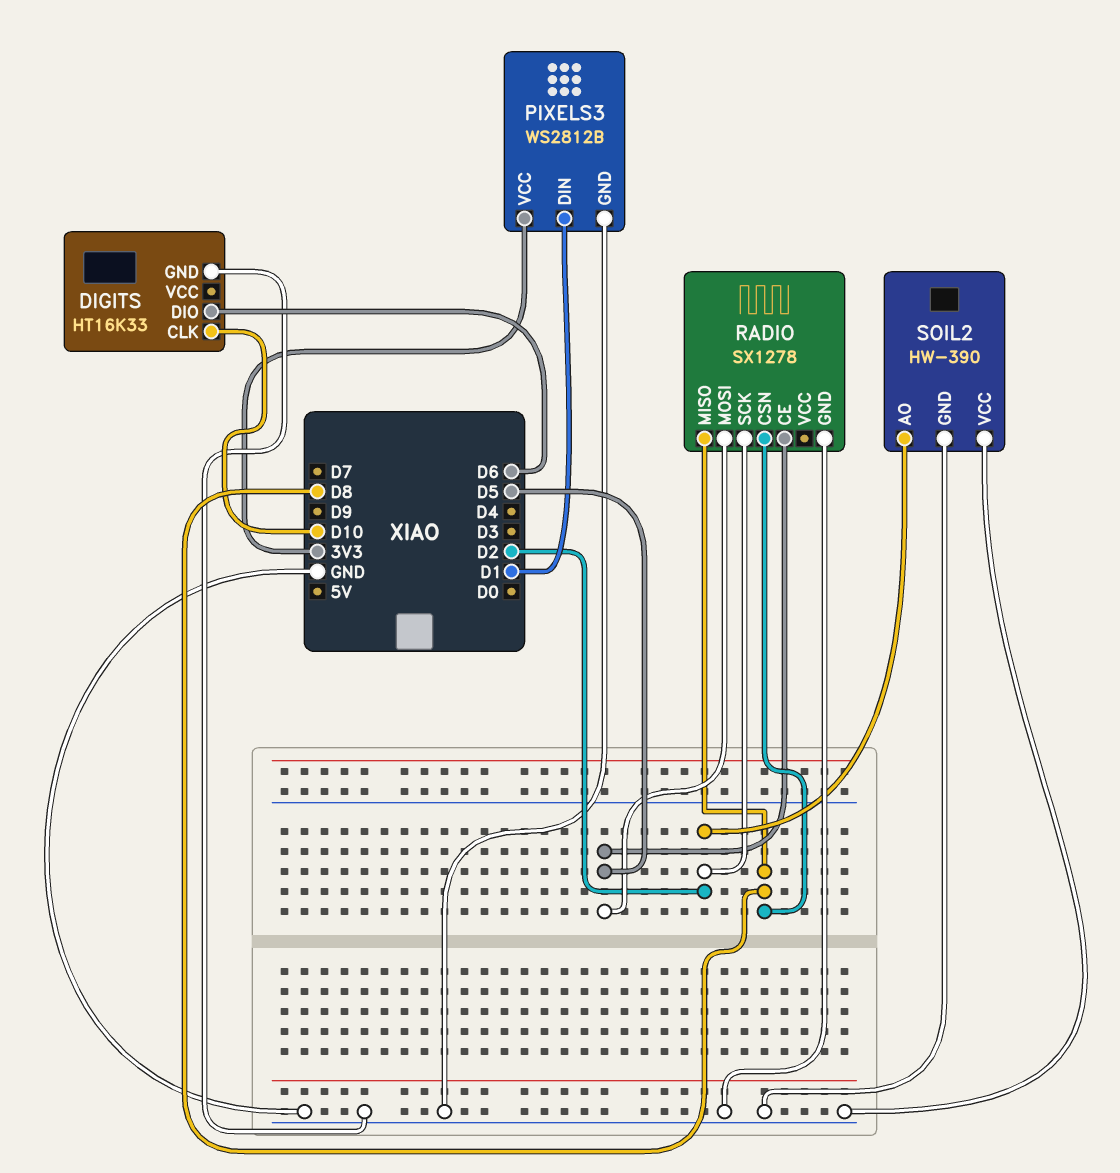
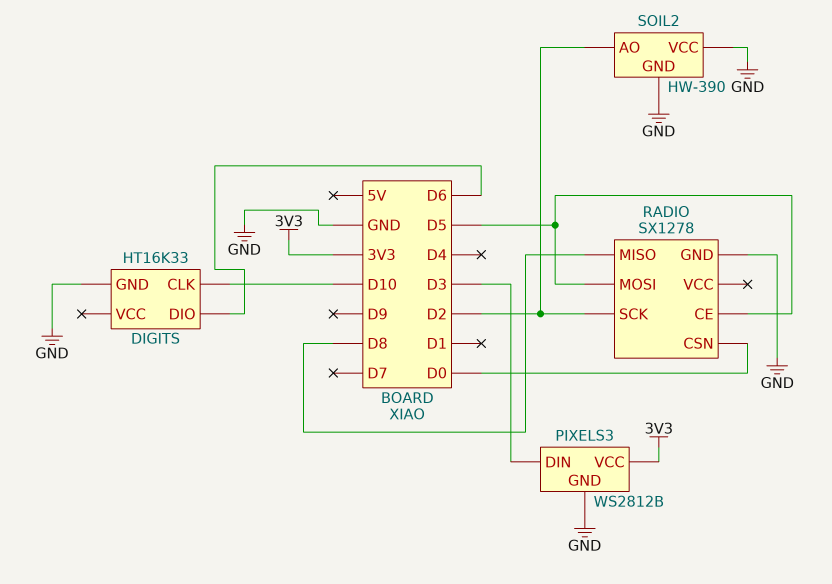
PIXELS3 pin DIN: D1 -> D3
RADIO pin CSN: D8 -> D0

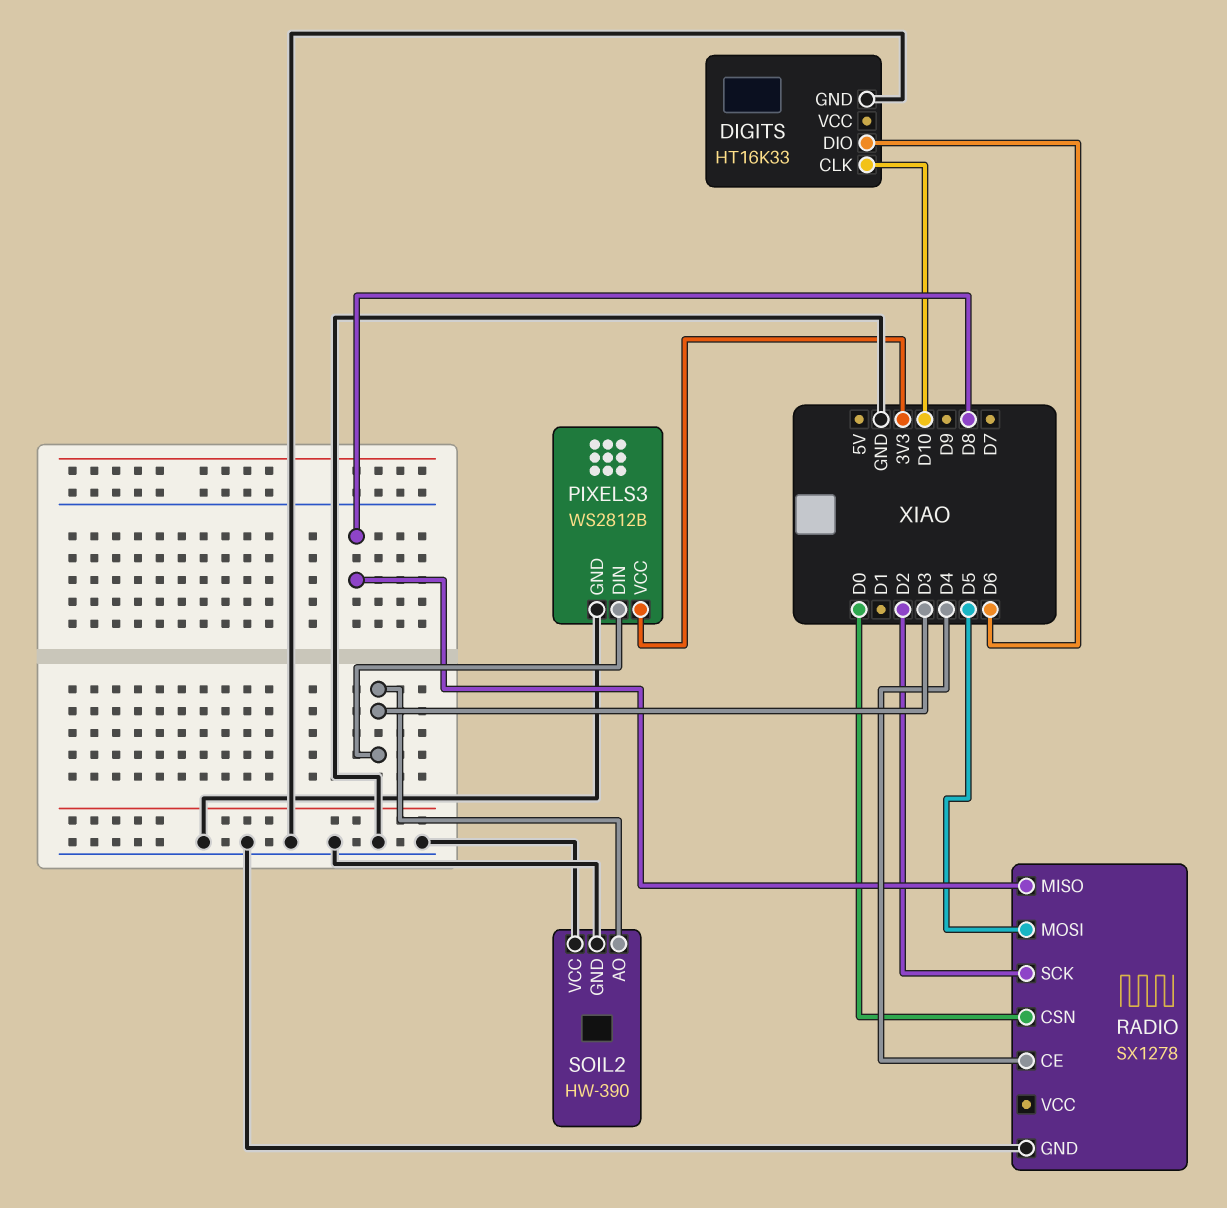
RADIO pin CE: D5 -> D4
SOIL2 pin AO: D2 -> D3

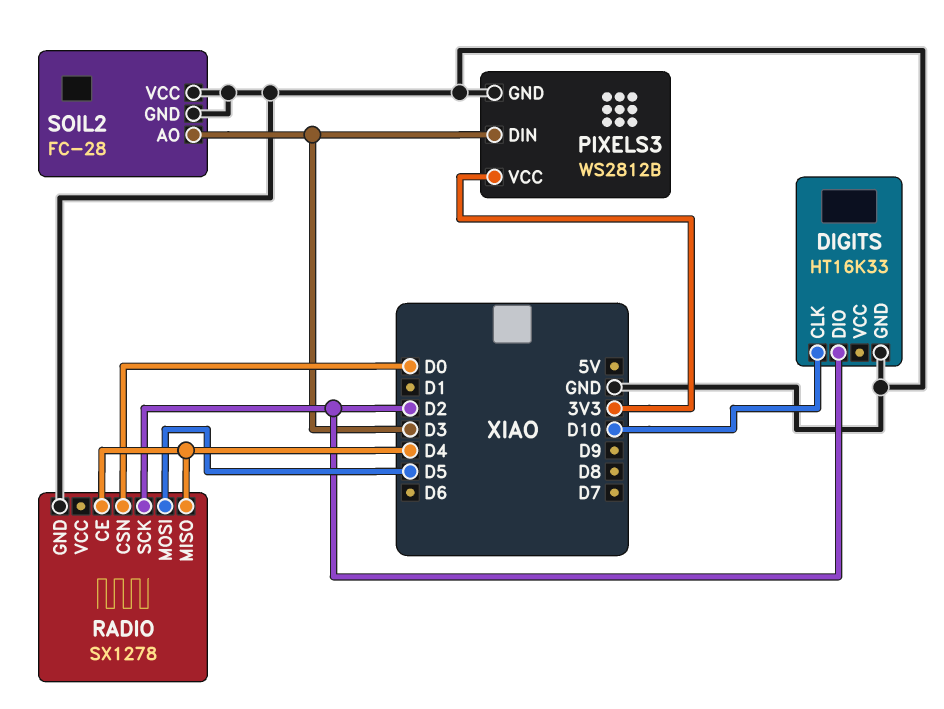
DIGITS pin DIO: D6 -> D2
RADIO pin MISO: D8 -> D4
SOIL2: HW-390 -> FC-28

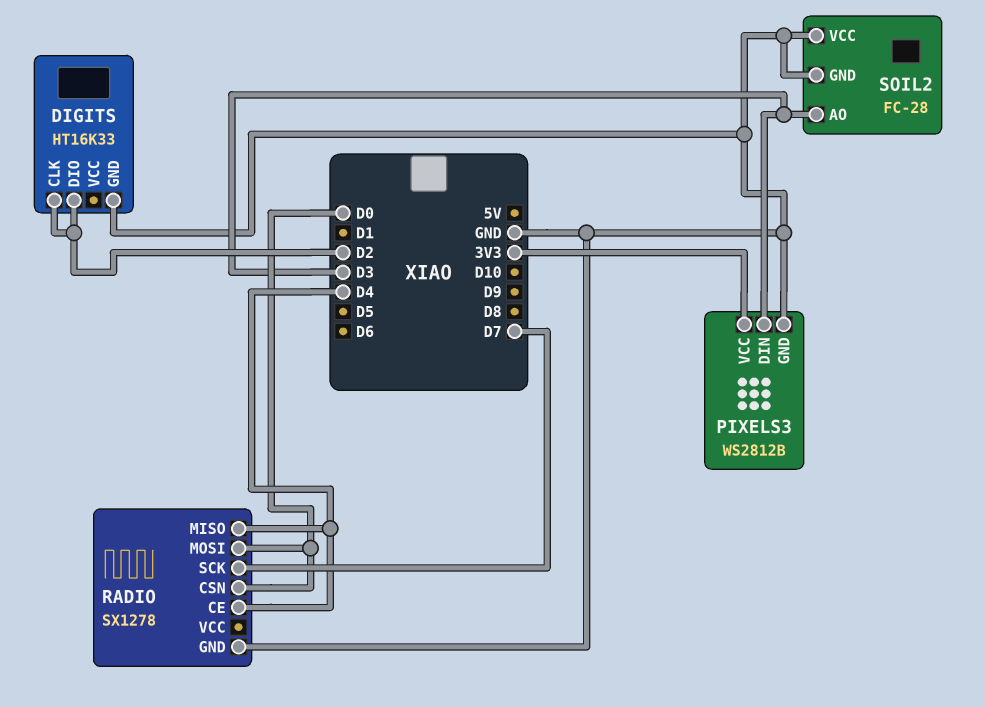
DIGITS pin CLK: D10 -> D2
RADIO pin MOSI: D5 -> D0
RADIO pin SCK: D2 -> D7

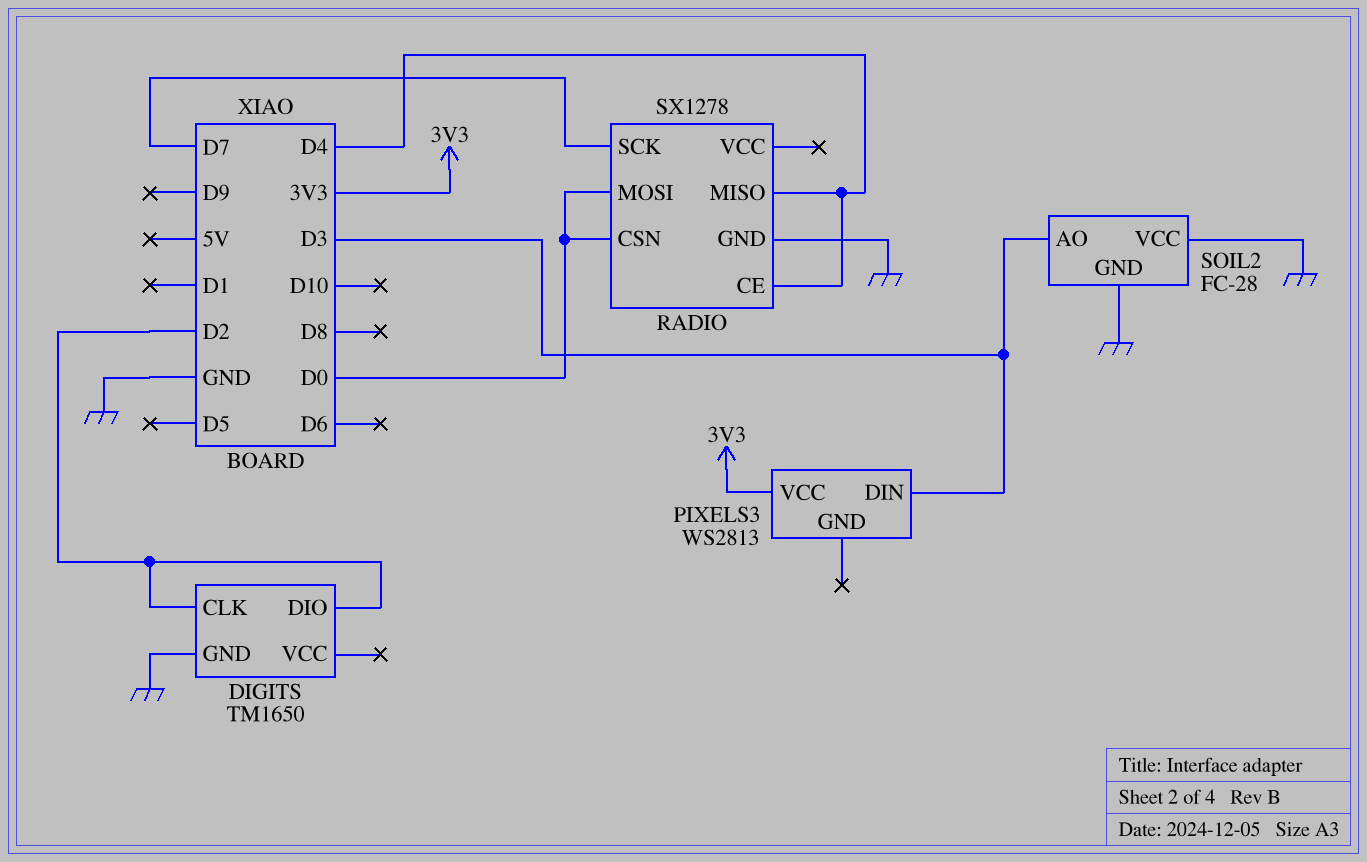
DIGITS: HT16K33 -> TM1650
PIXELS3: WS2812B -> WS2813
PIXELS3 pin GND: GND -> none

